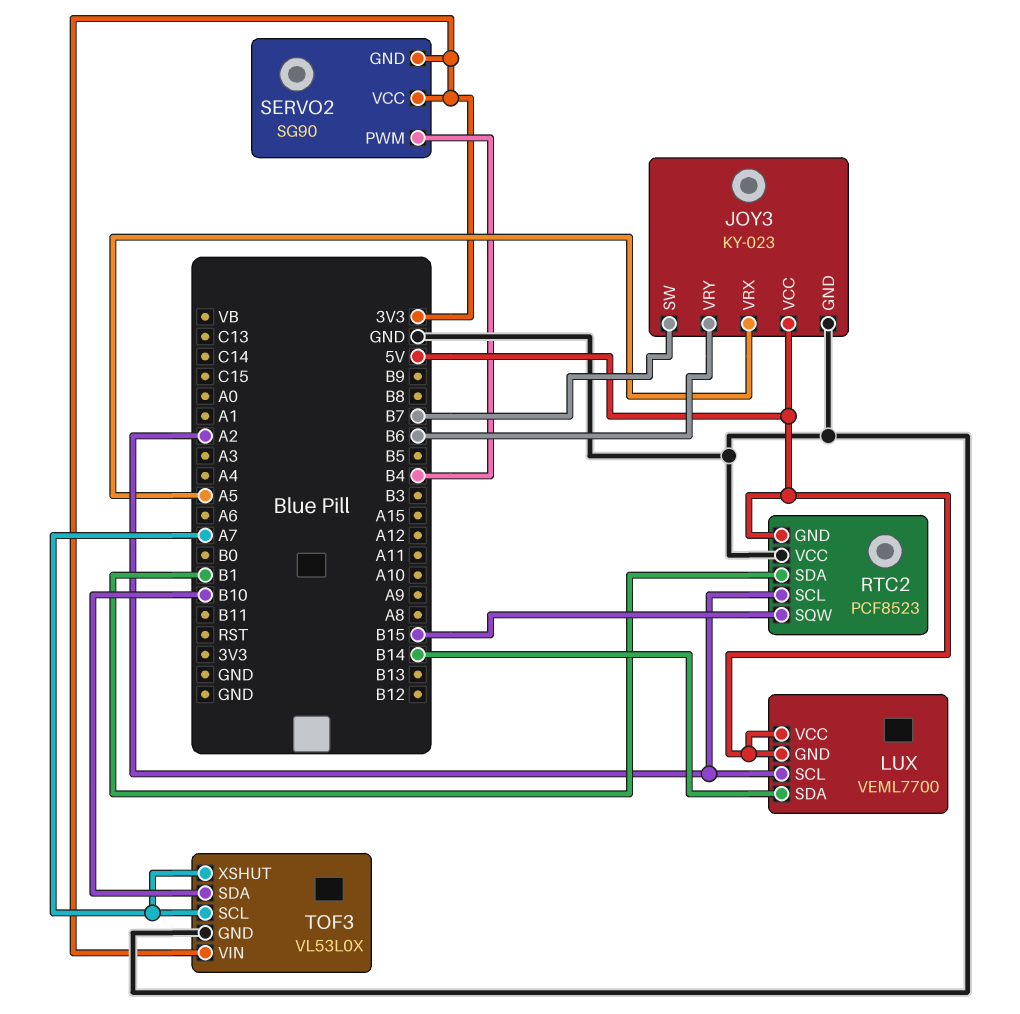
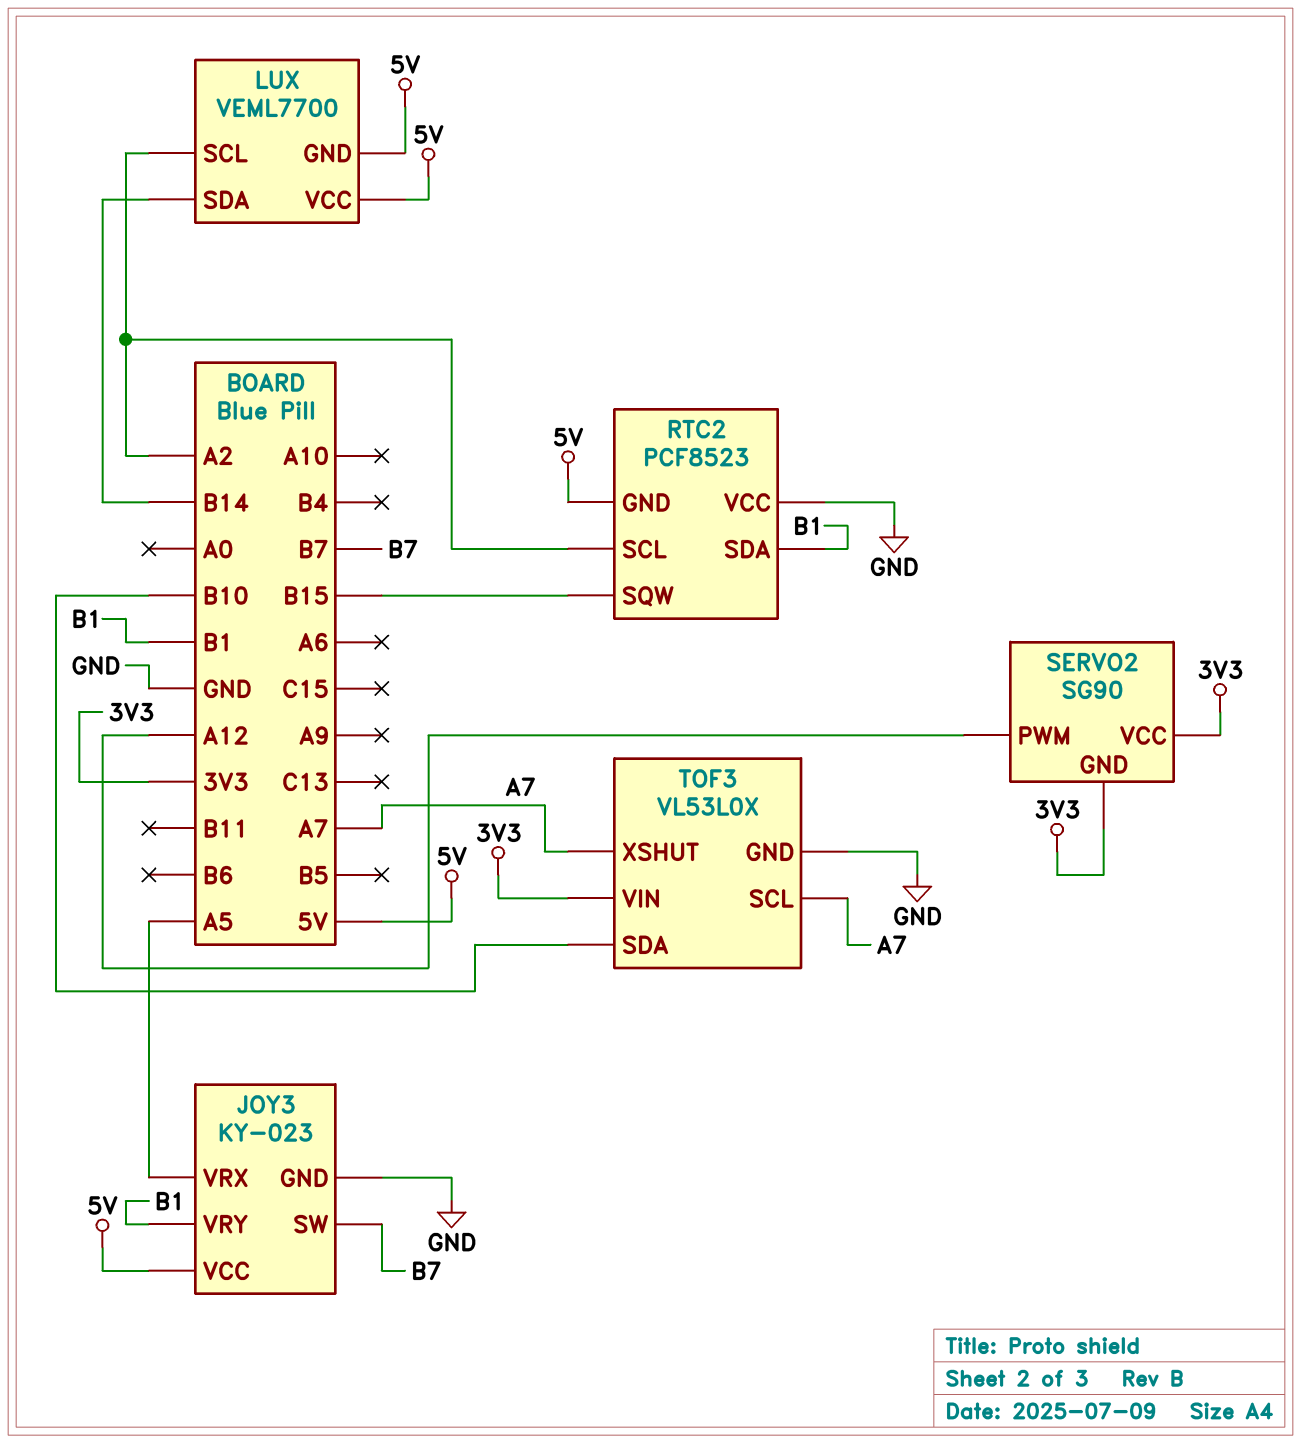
JOY3 pin VRY: B6 -> B1
SERVO2 pin PWM: B4 -> A12

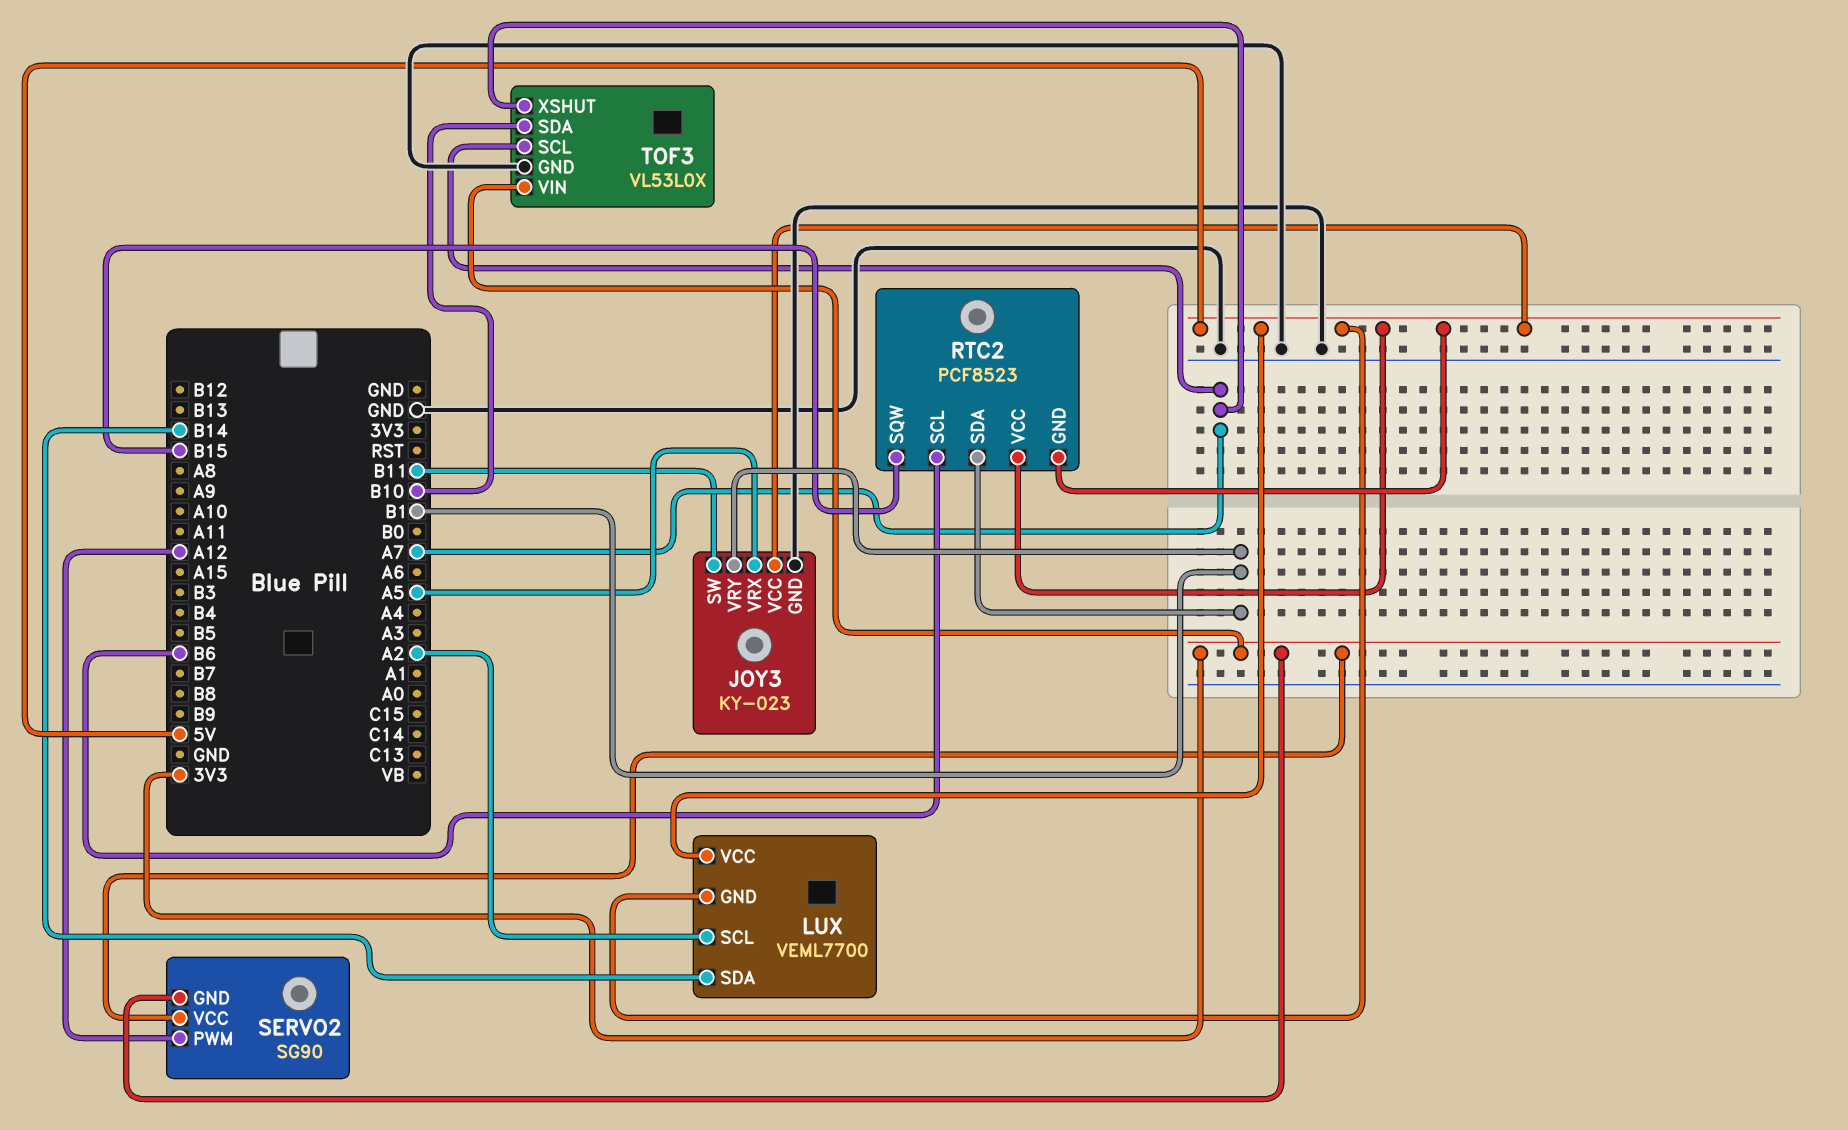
JOY3 pin SW: B7 -> B11
RTC2 pin SCL: A2 -> B6
RTC2 pin VCC: GND -> 5V

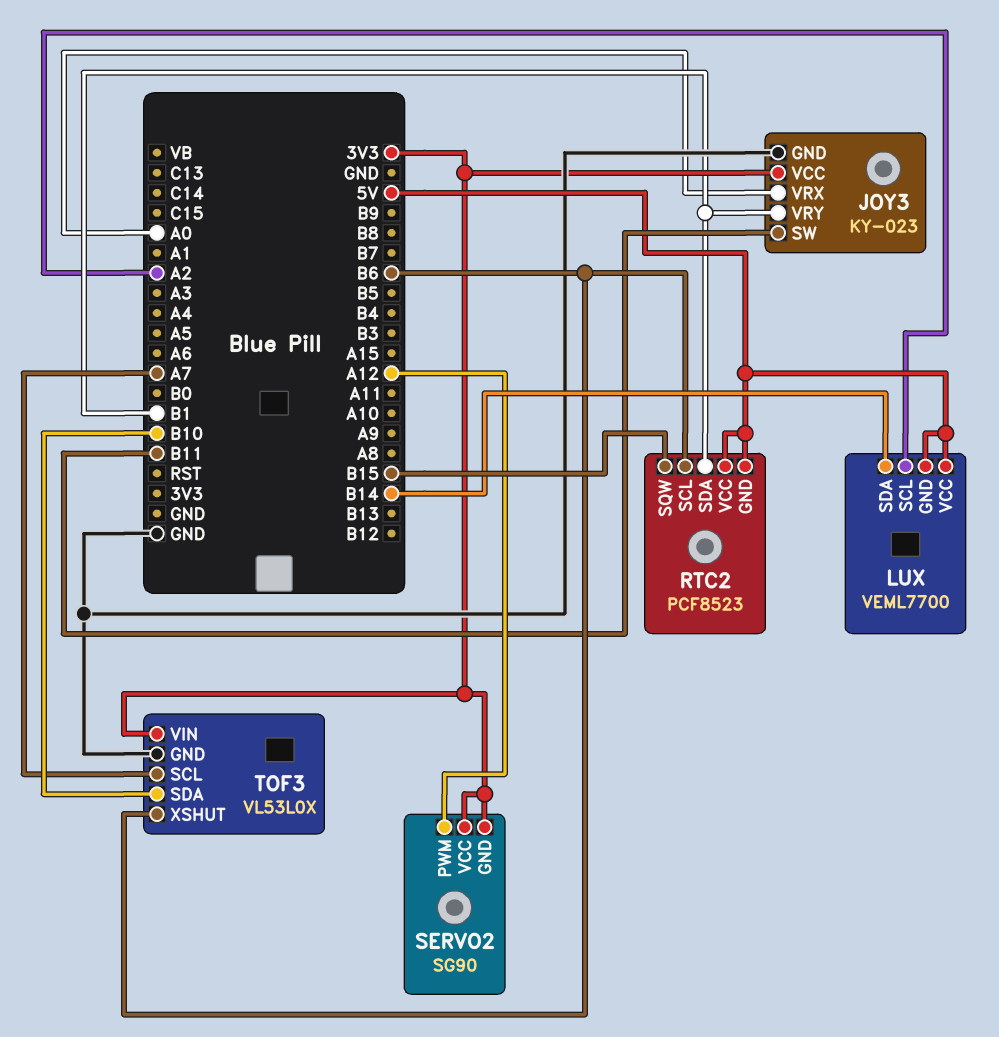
JOY3 pin VCC: 5V -> 3V3
JOY3 pin VRX: A5 -> A0
TOF3 pin XSHUT: A7 -> B6

